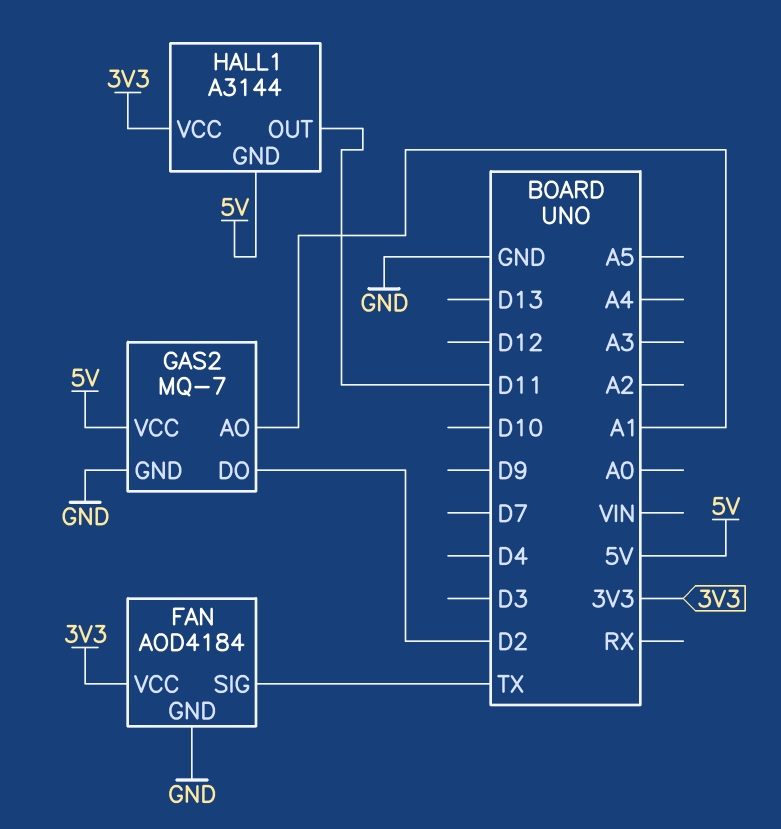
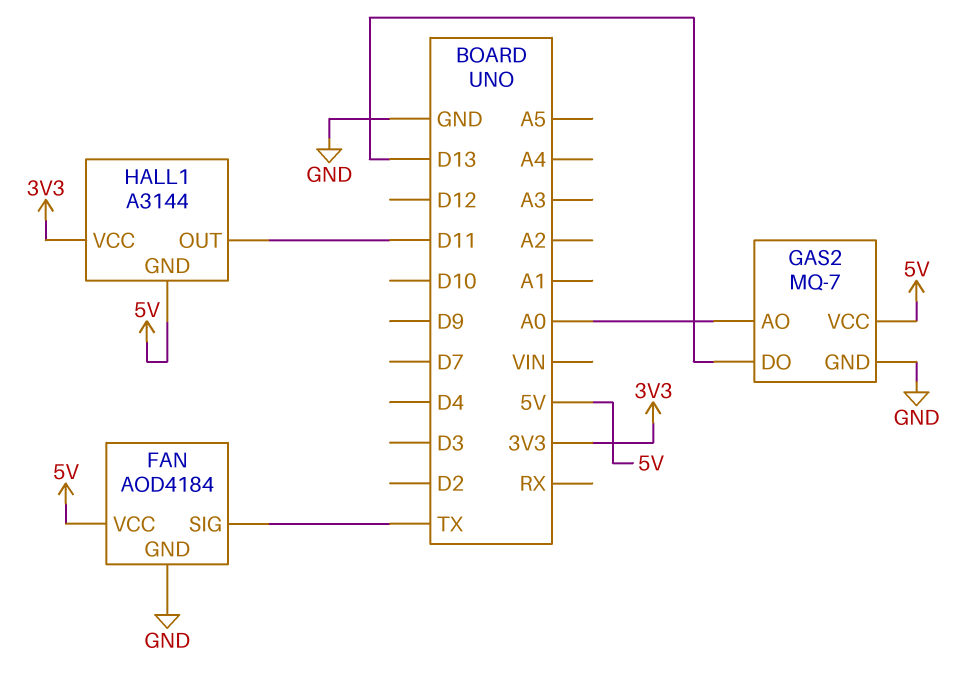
FAN pin VCC: 3V3 -> 5V
GAS2 pin AO: A1 -> A0
GAS2 pin DO: D2 -> D13

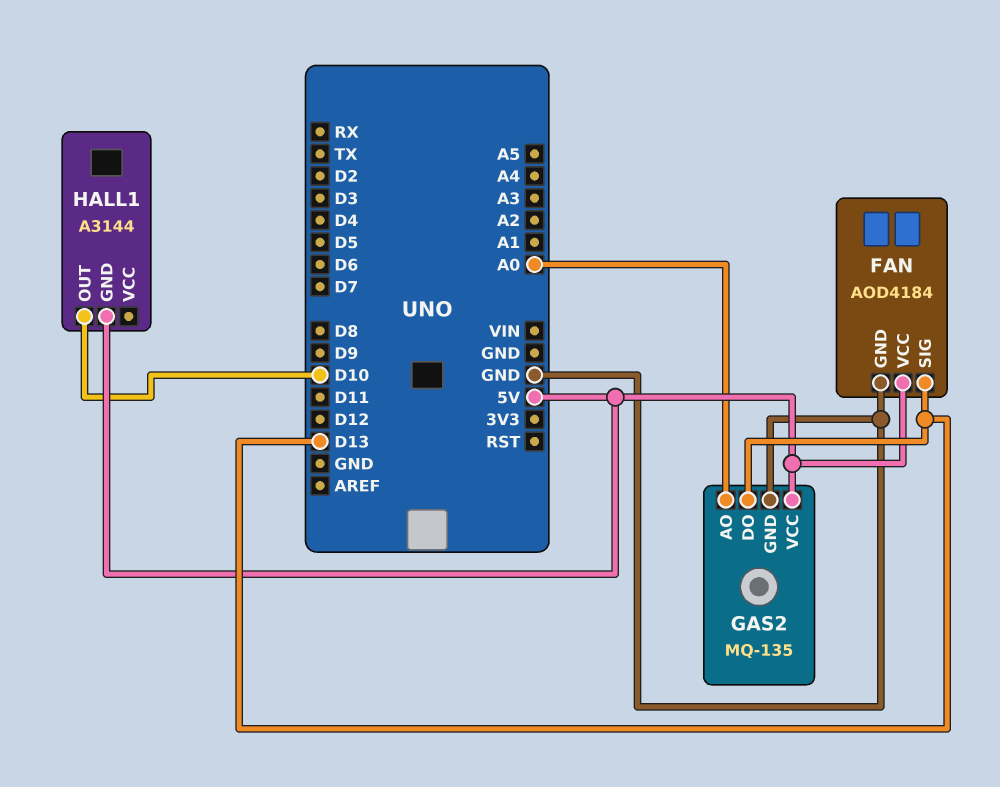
FAN pin SIG: TX -> D13
GAS2: MQ-7 -> MQ-135
HALL1 pin OUT: D11 -> D10
HALL1 pin VCC: 3V3 -> none

